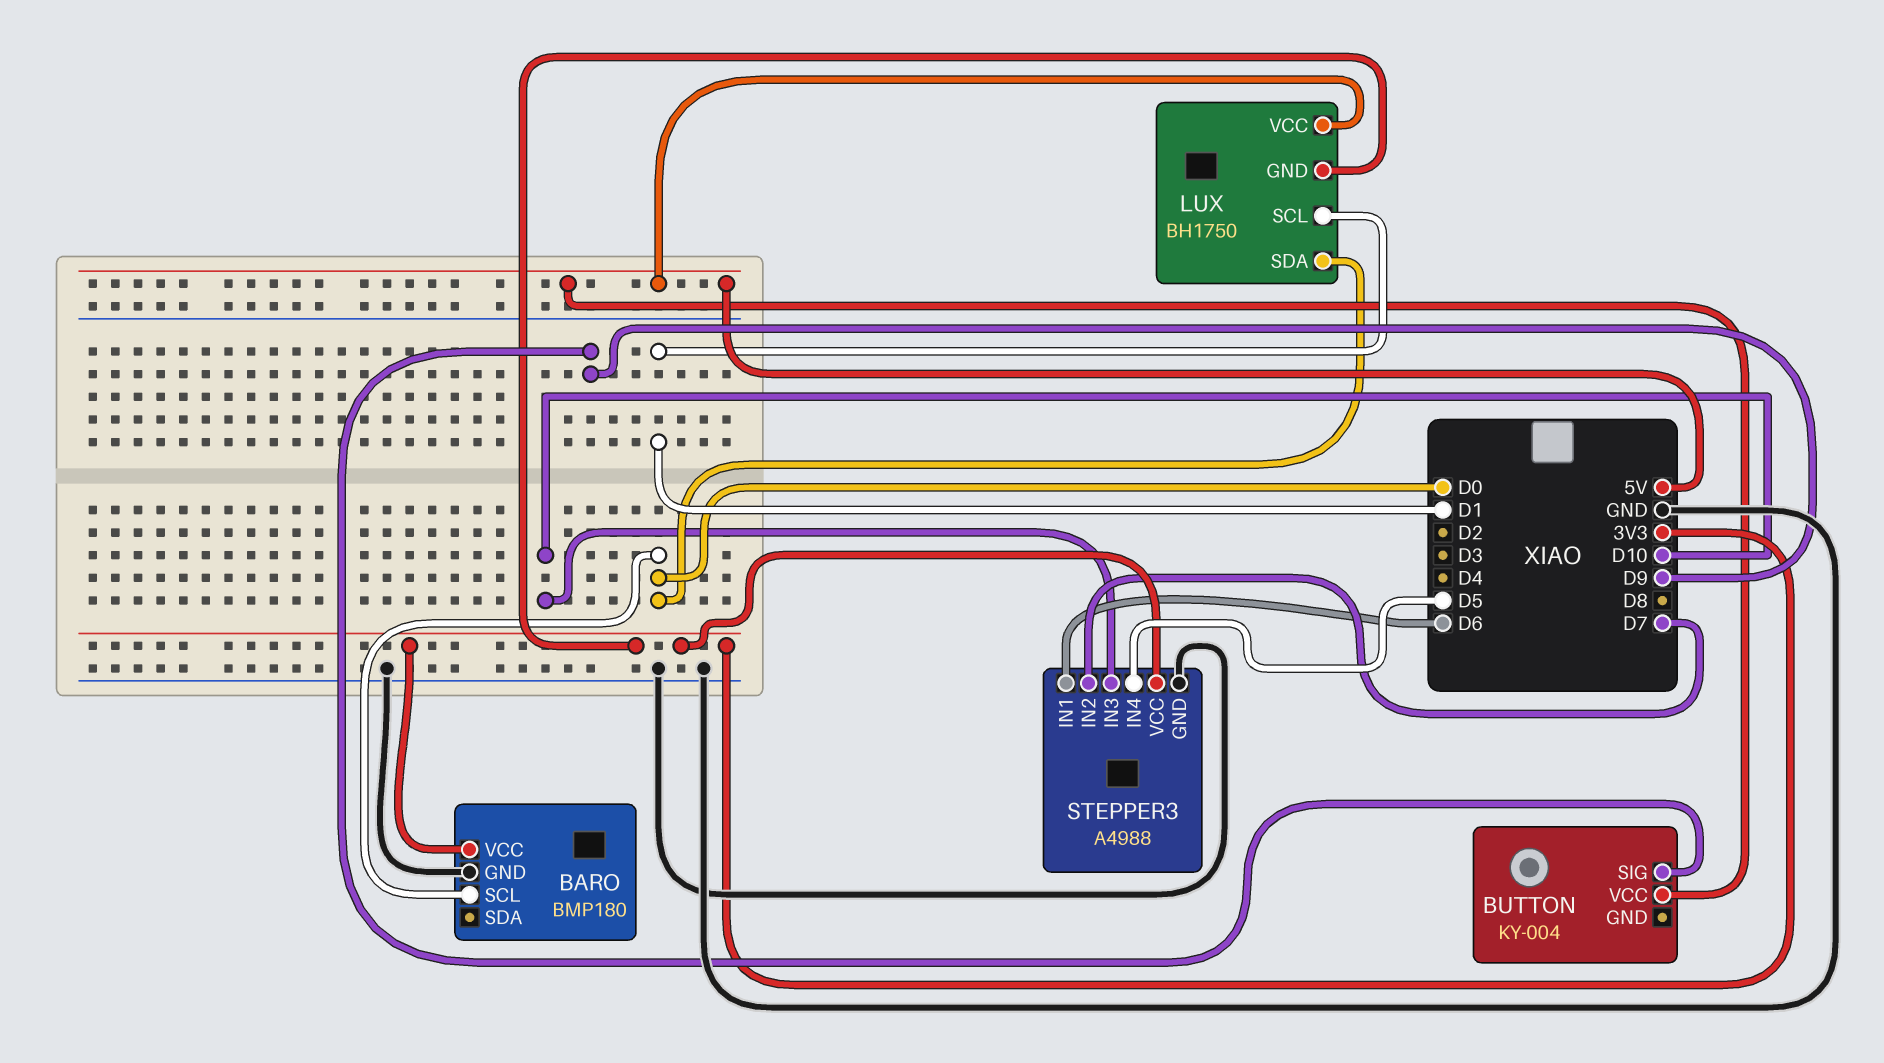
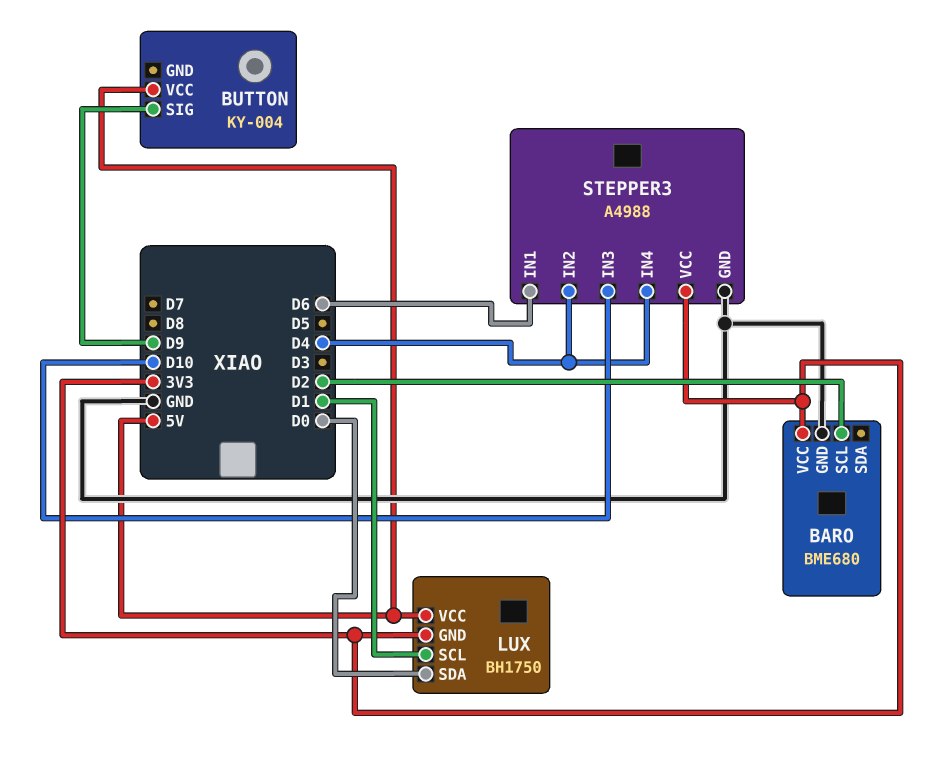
BARO: BMP180 -> BME680
BARO pin SCL: D0 -> D2
STEPPER3 pin IN2: D7 -> D4
STEPPER3 pin IN4: D5 -> D4

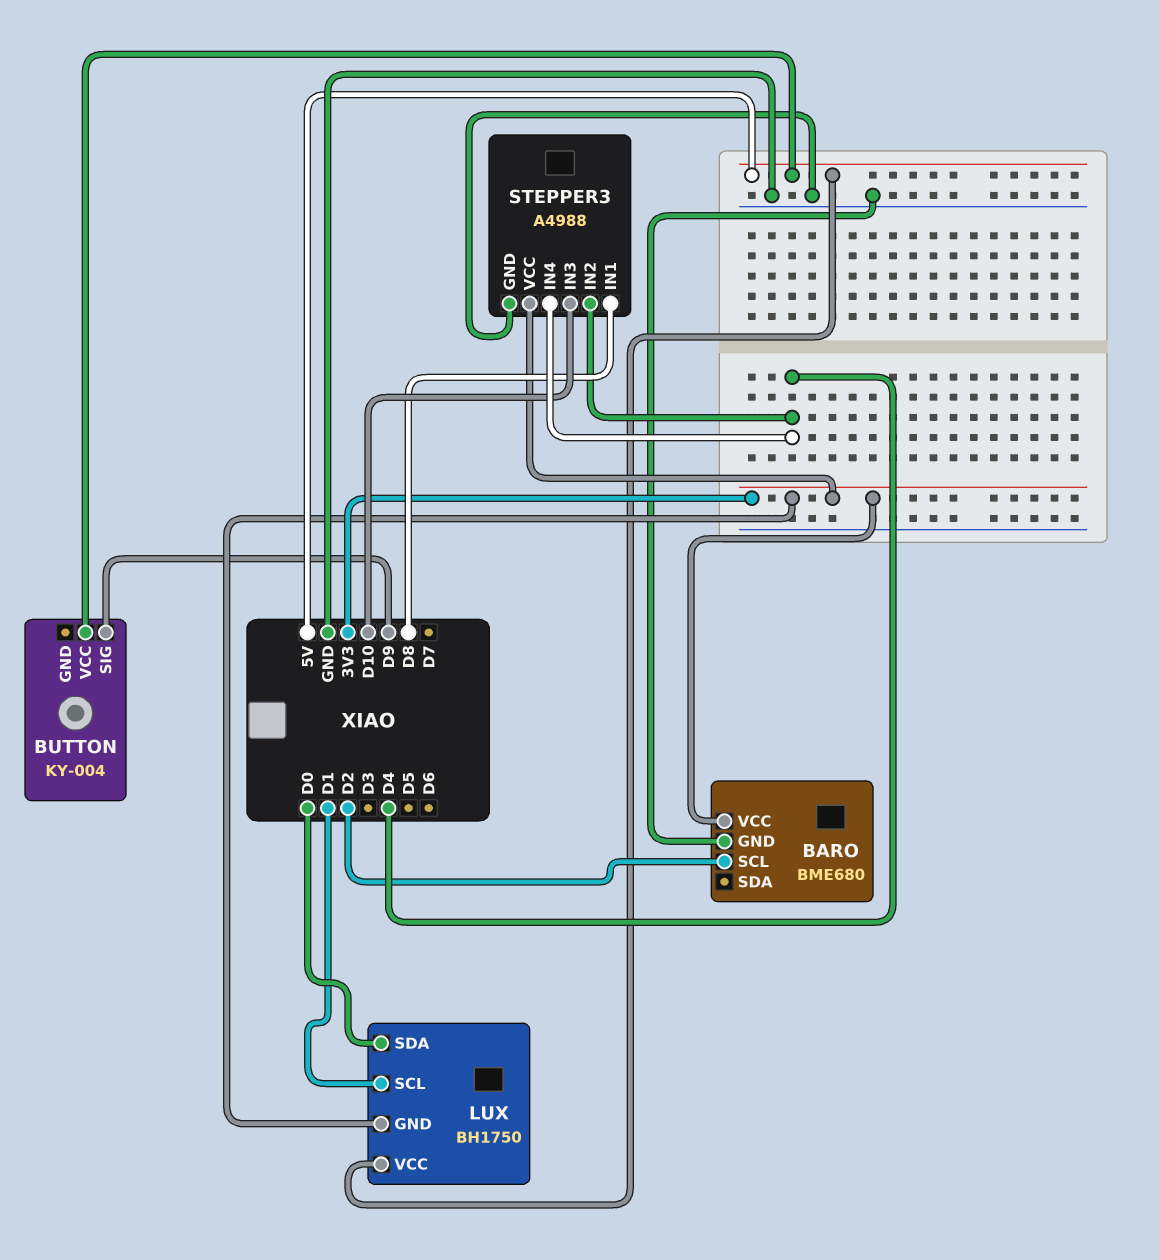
STEPPER3 pin IN1: D6 -> D8

